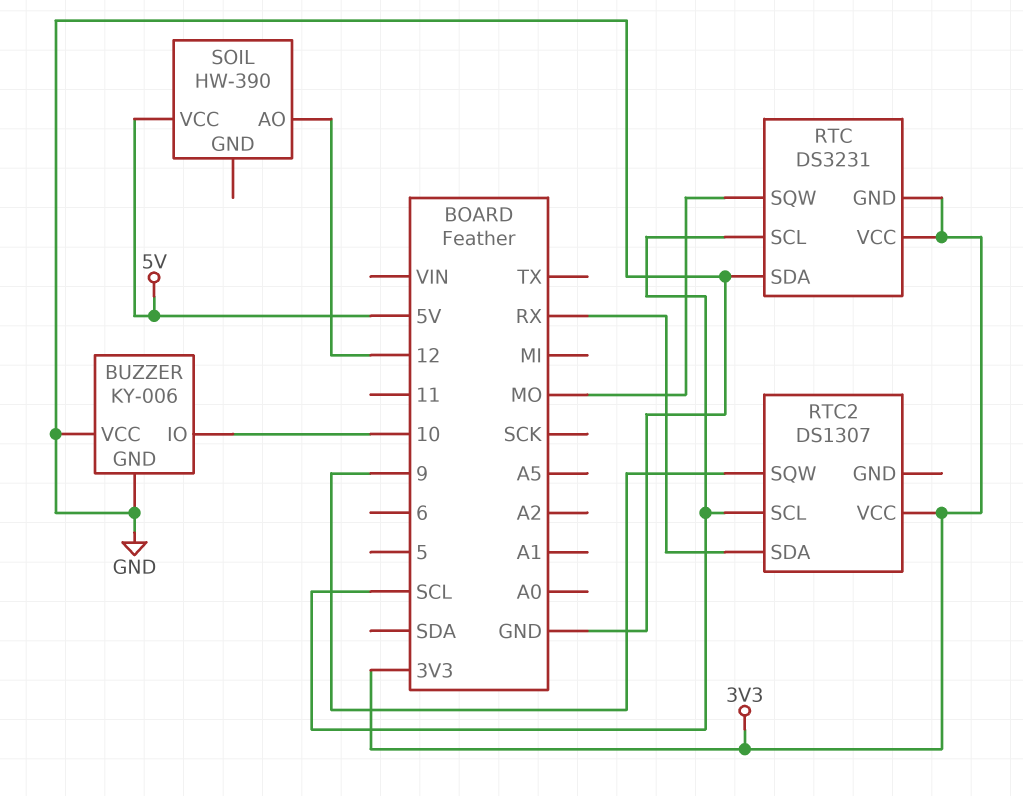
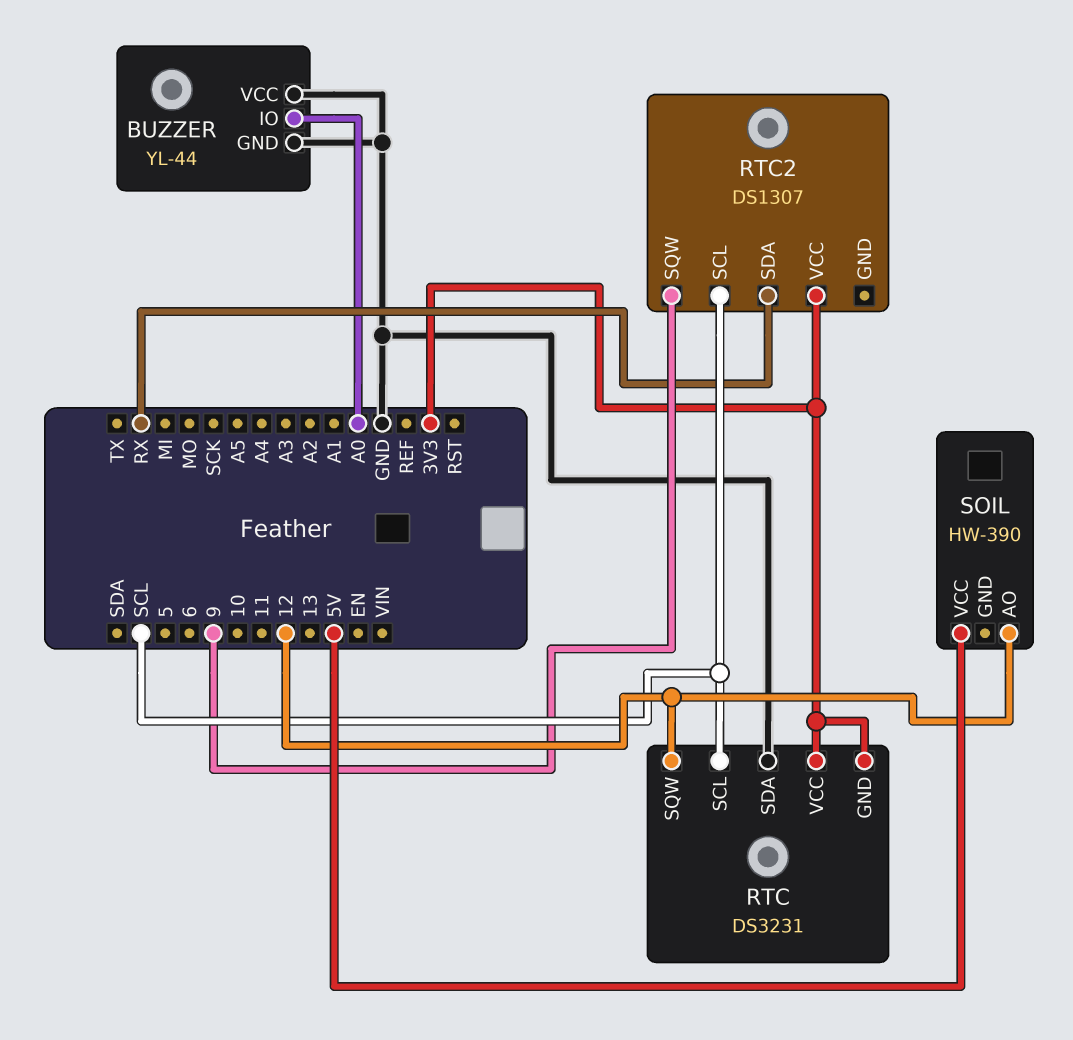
BUZZER: KY-006 -> YL-44
BUZZER pin IO: 10 -> A0
RTC pin SQW: MO -> 12

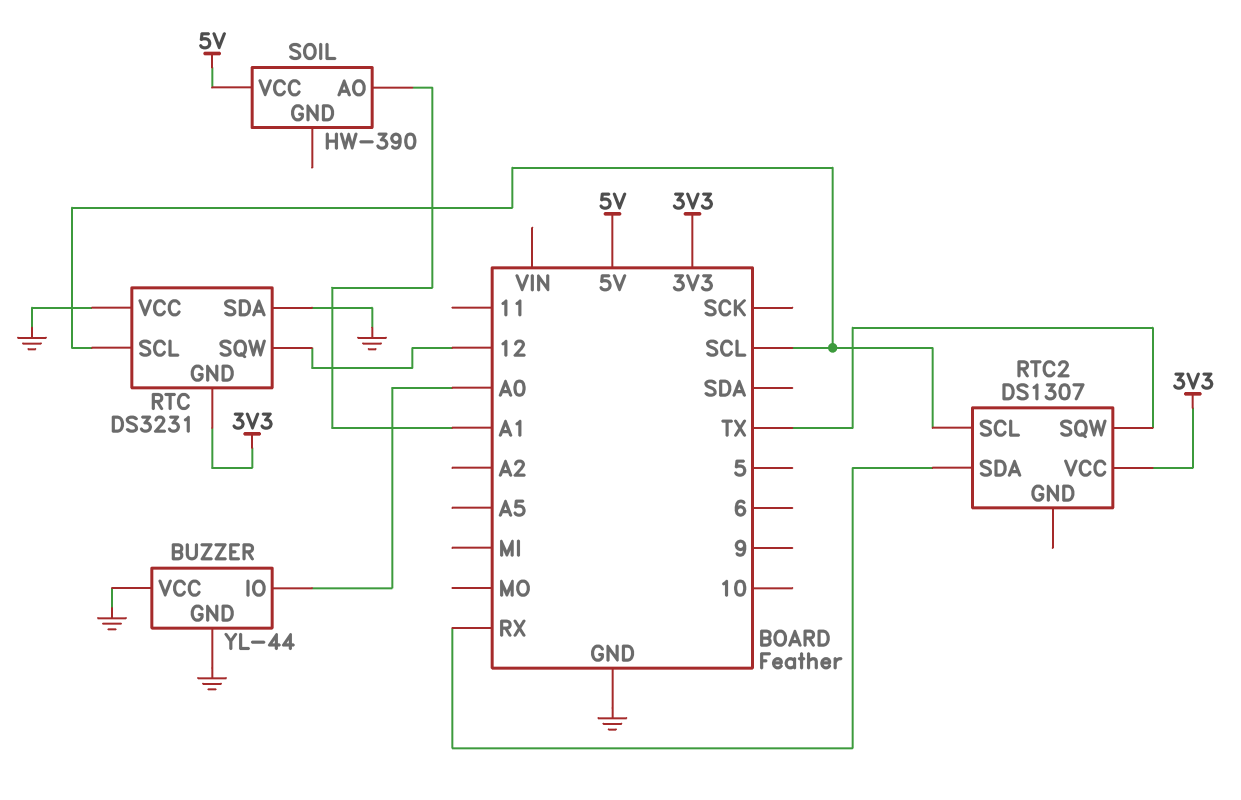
RTC pin VCC: 3V3 -> GND
RTC2 pin SQW: 9 -> TX
SOIL pin AO: 12 -> A1

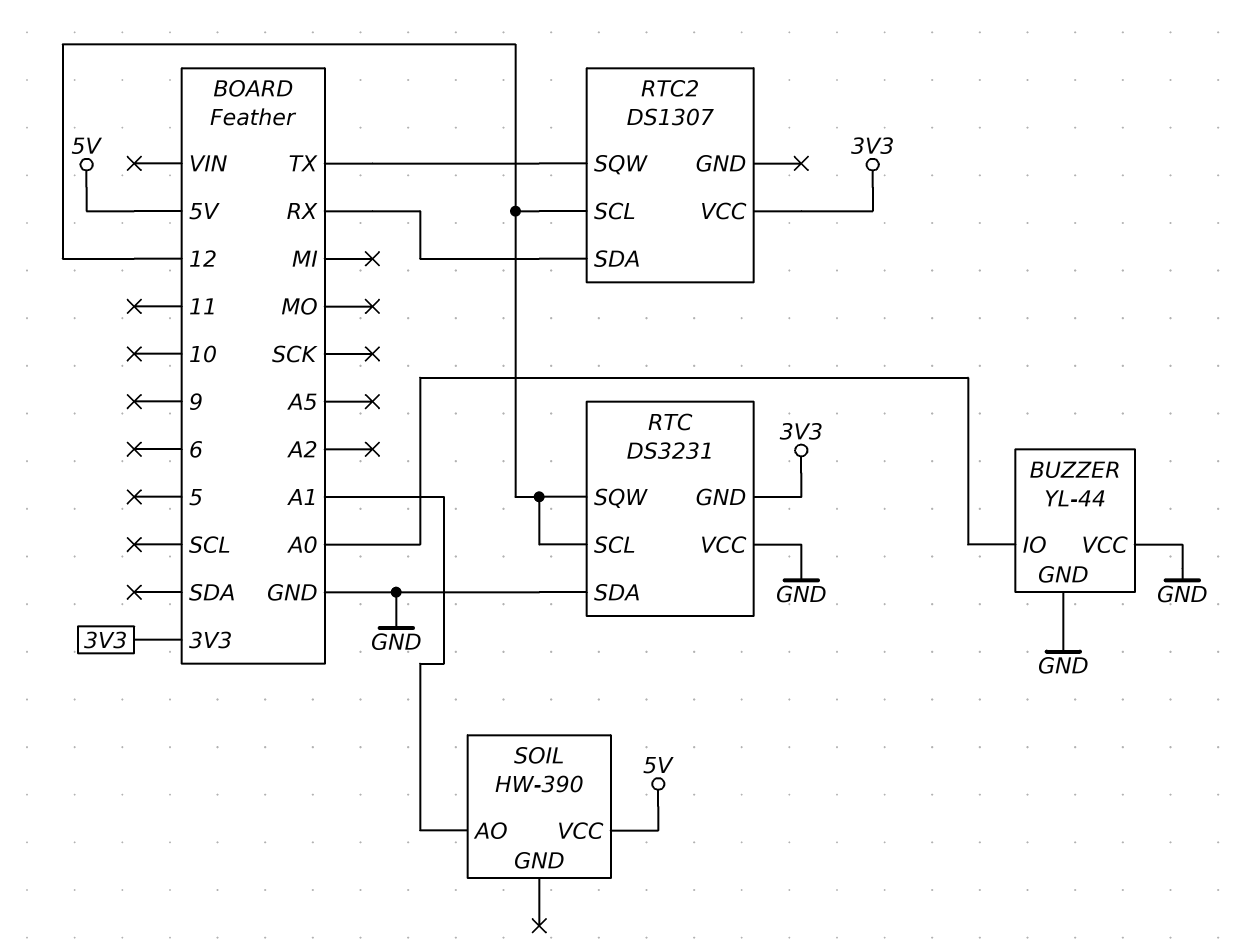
RTC pin SCL: SCL -> 12
RTC2 pin SCL: SCL -> 12

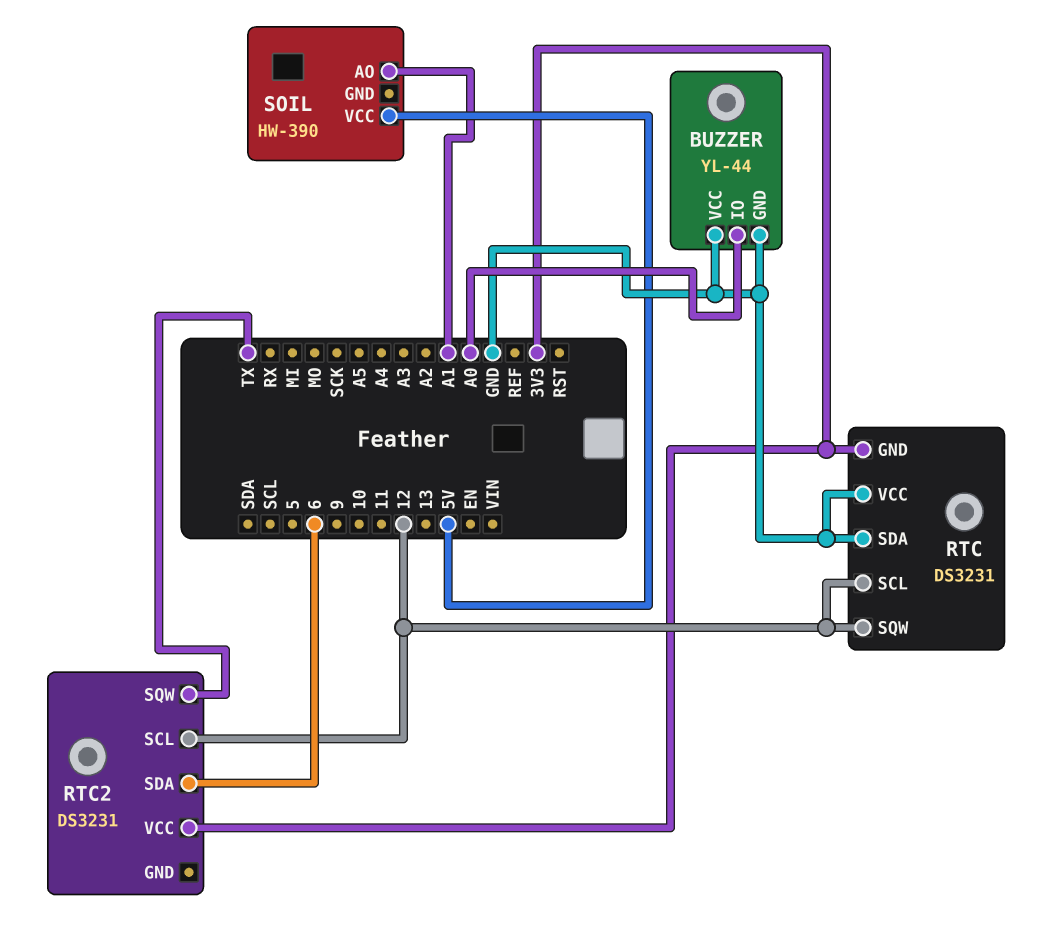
RTC2: DS1307 -> DS3231
RTC2 pin SDA: RX -> 6

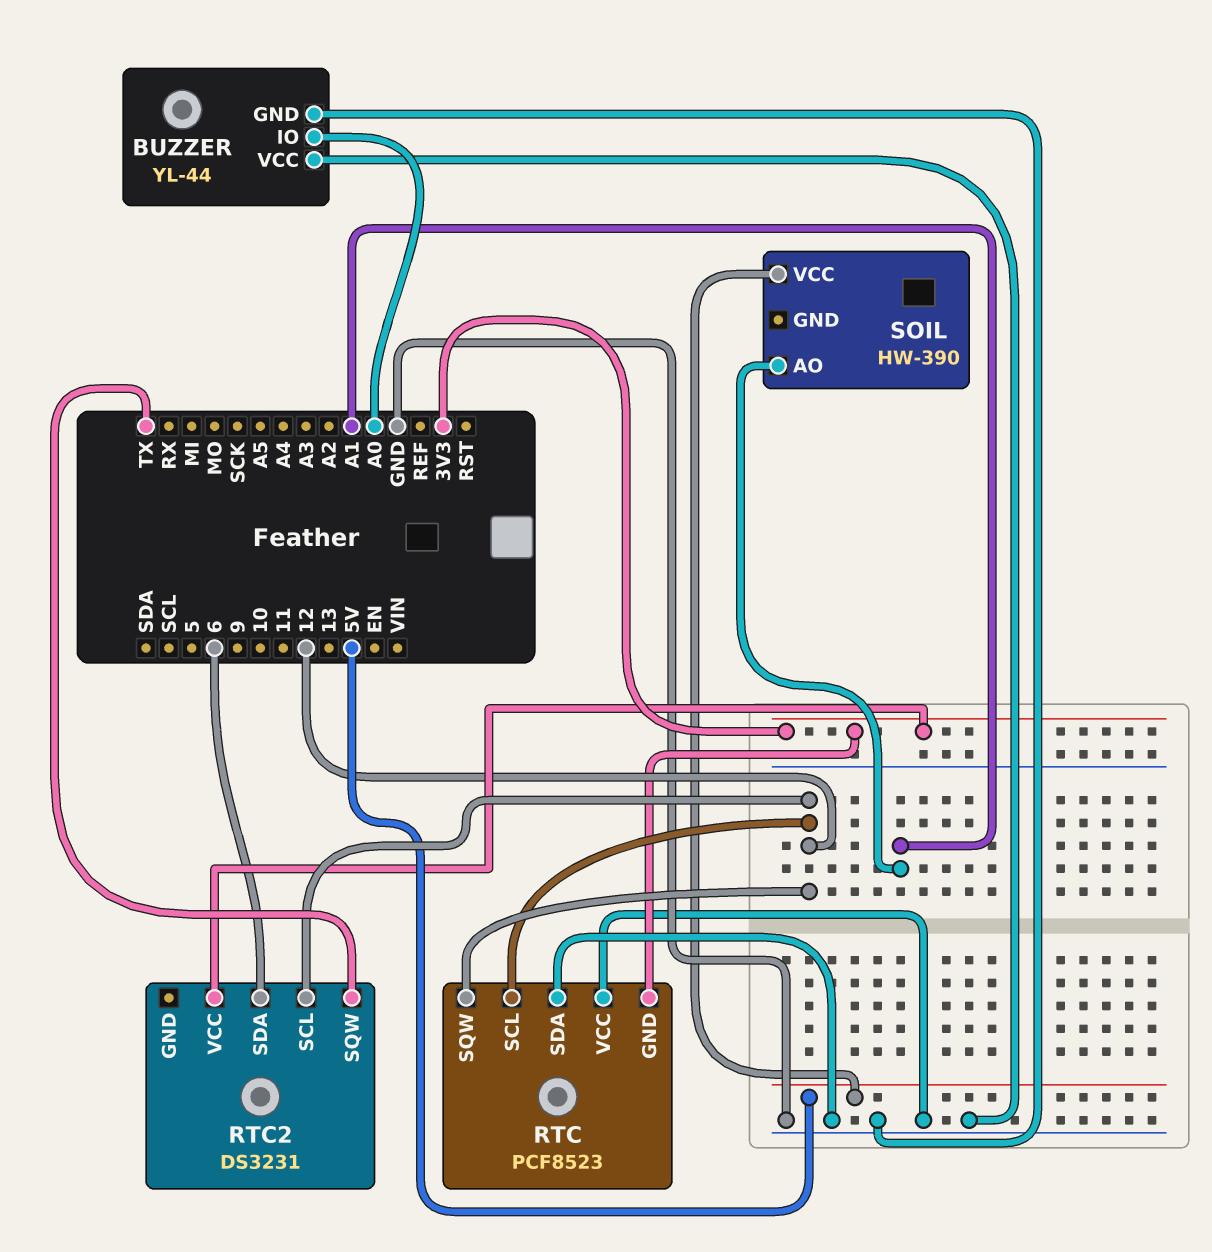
RTC: DS3231 -> PCF8523

